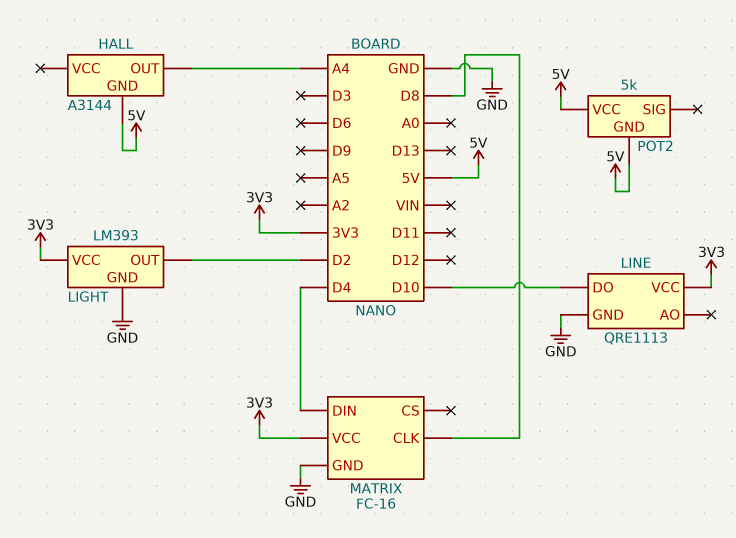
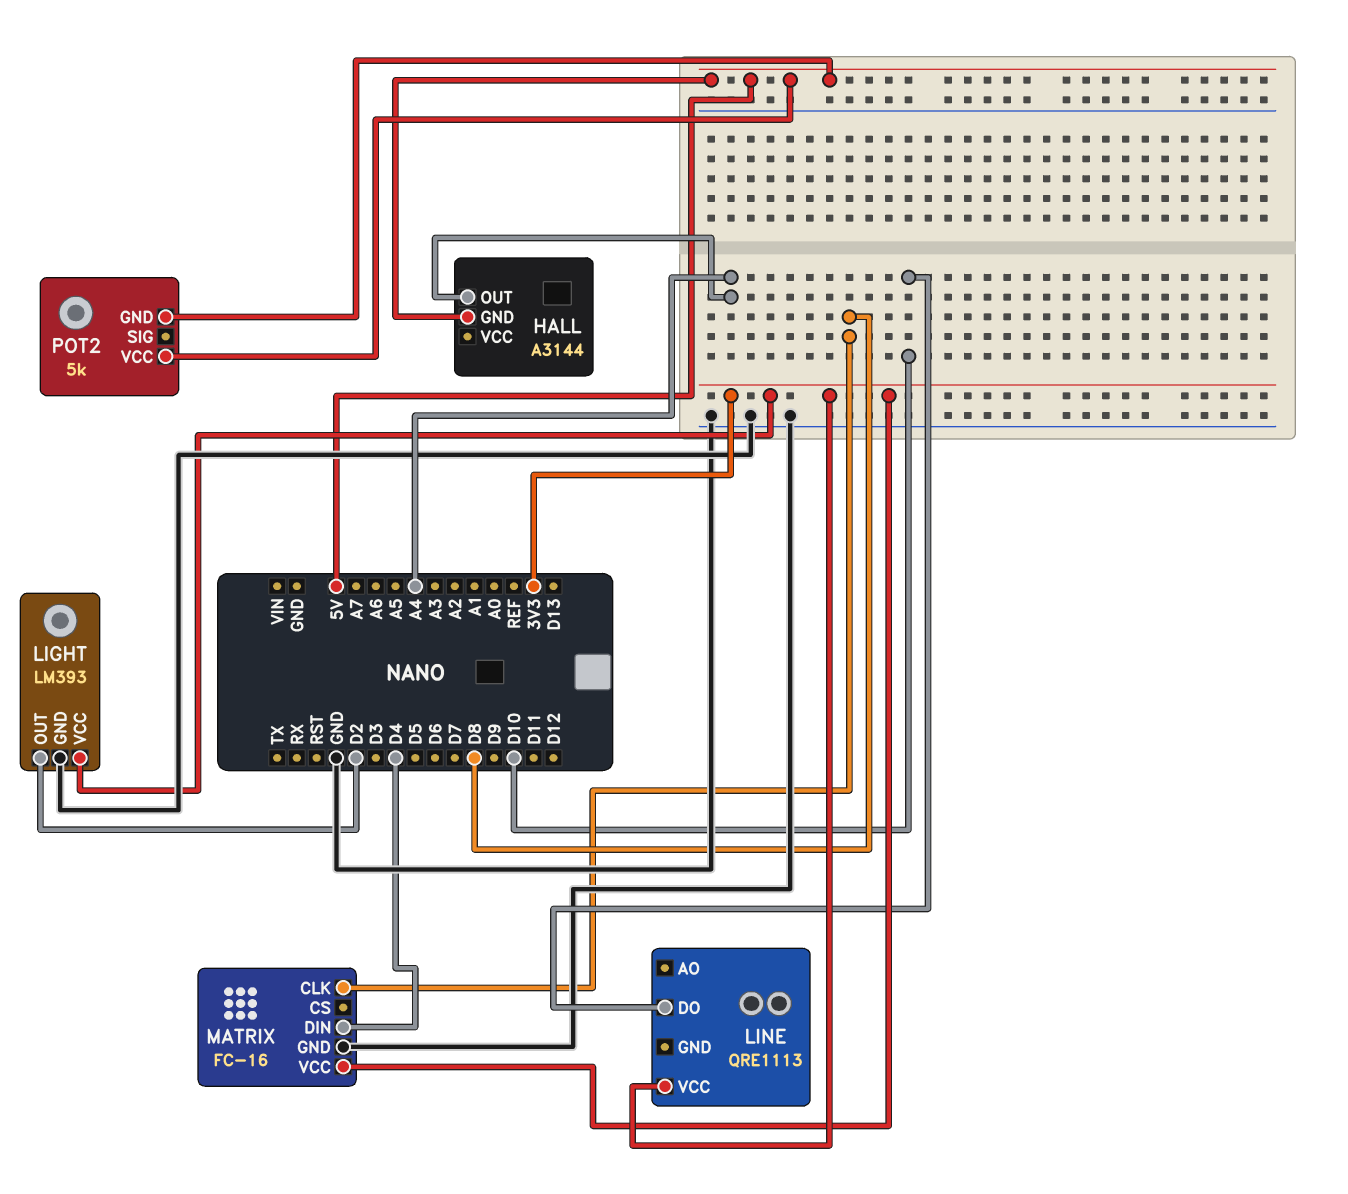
LINE pin GND: GND -> none

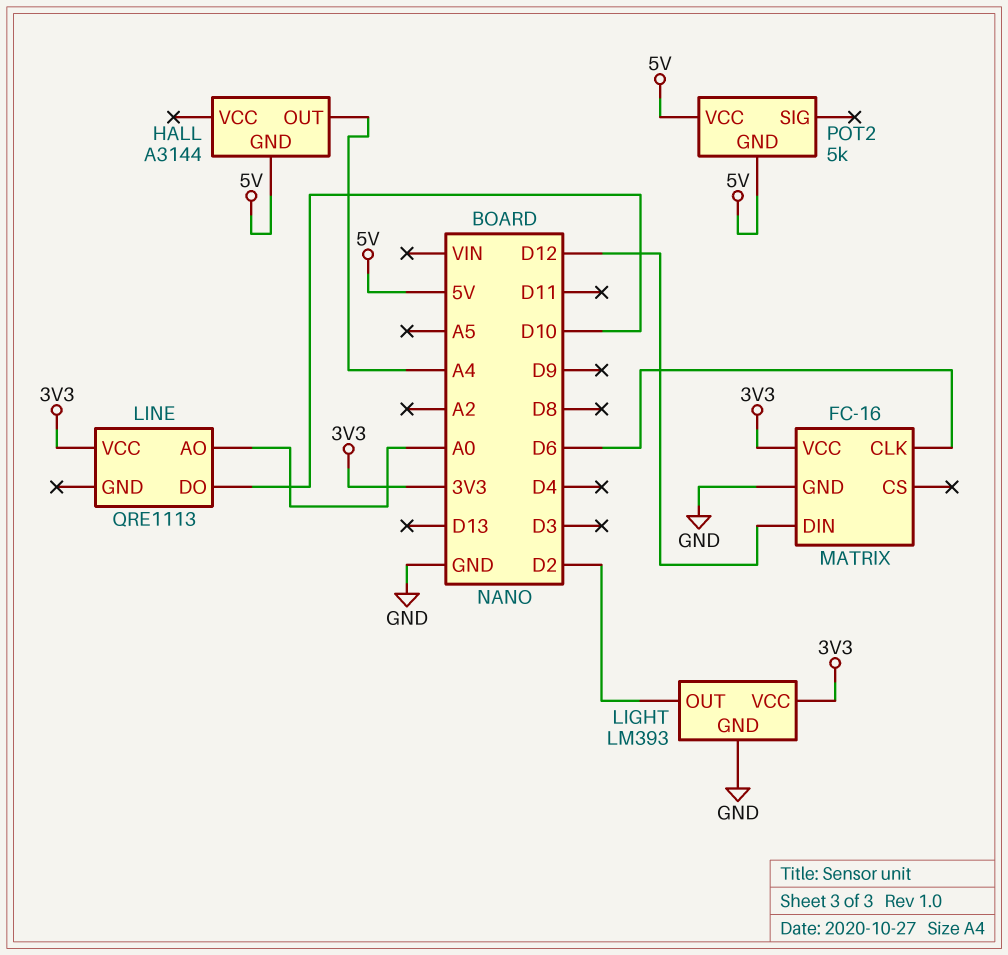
LINE pin AO: none -> A0
MATRIX pin CLK: D8 -> D6
MATRIX pin DIN: D4 -> D12

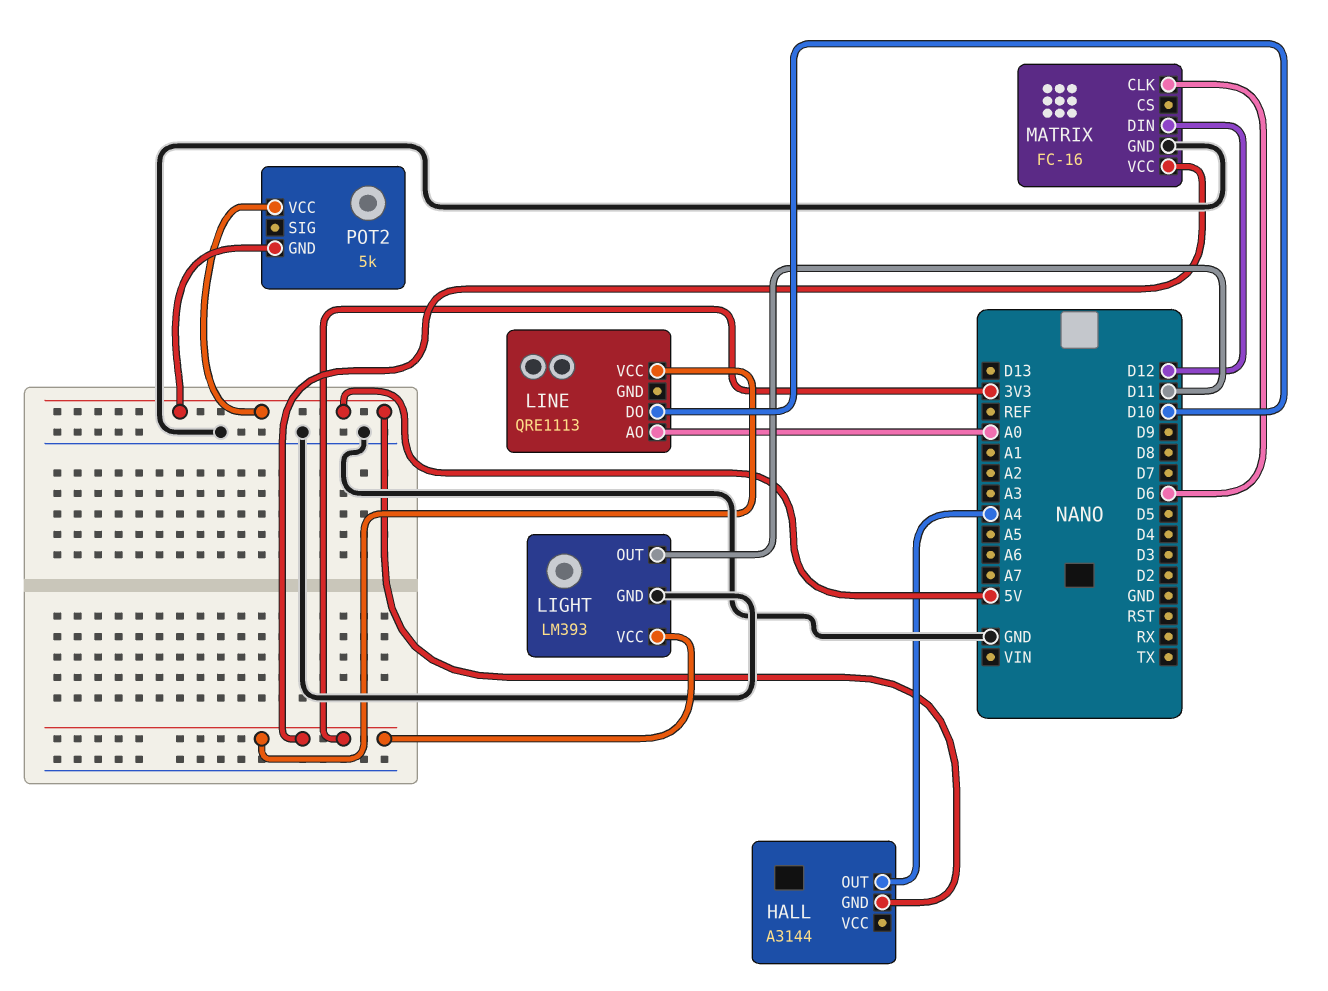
LIGHT pin OUT: D2 -> D11

